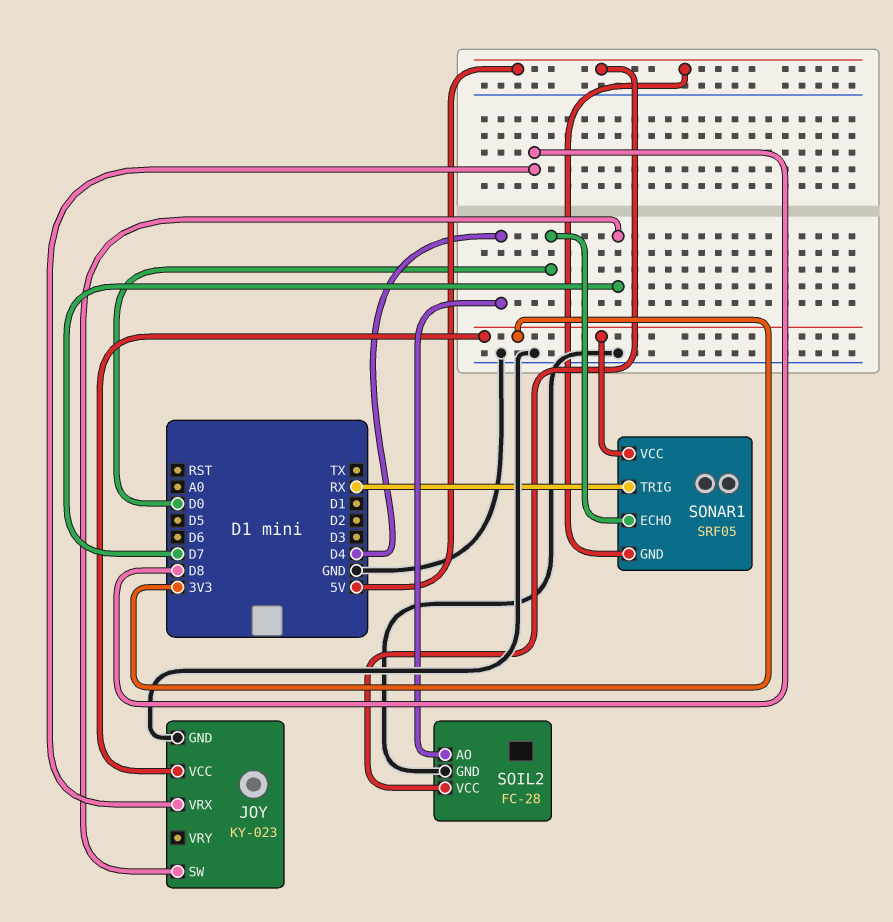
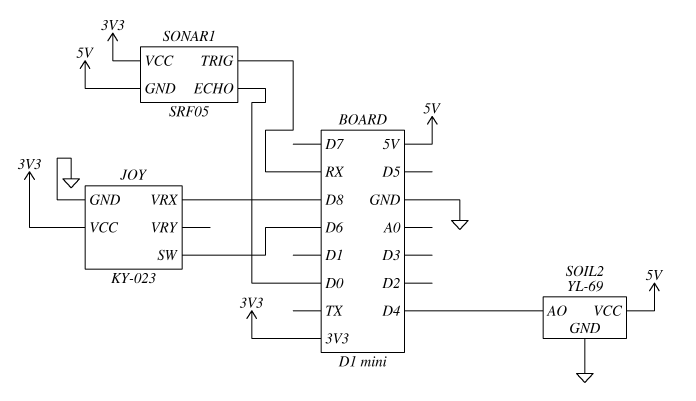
JOY pin SW: D7 -> D6
SOIL2: FC-28 -> YL-69

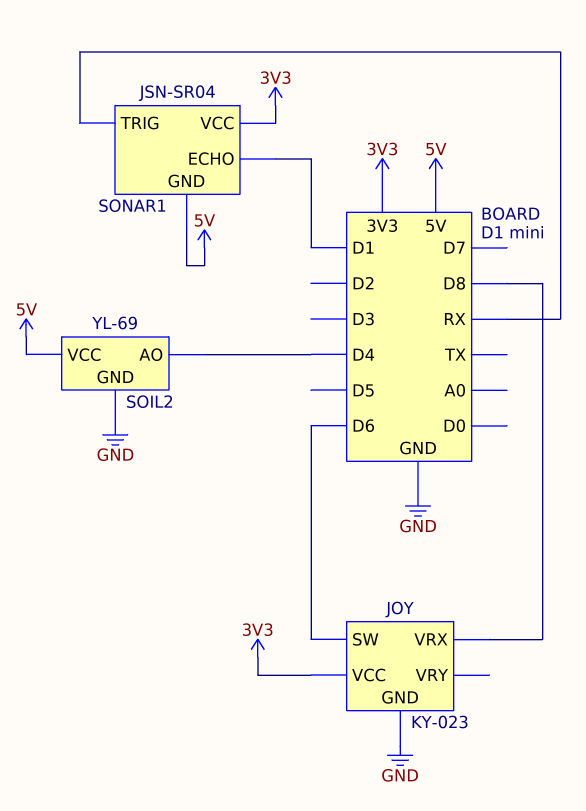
SONAR1: SRF05 -> JSN-SR04
SONAR1 pin ECHO: D0 -> D1

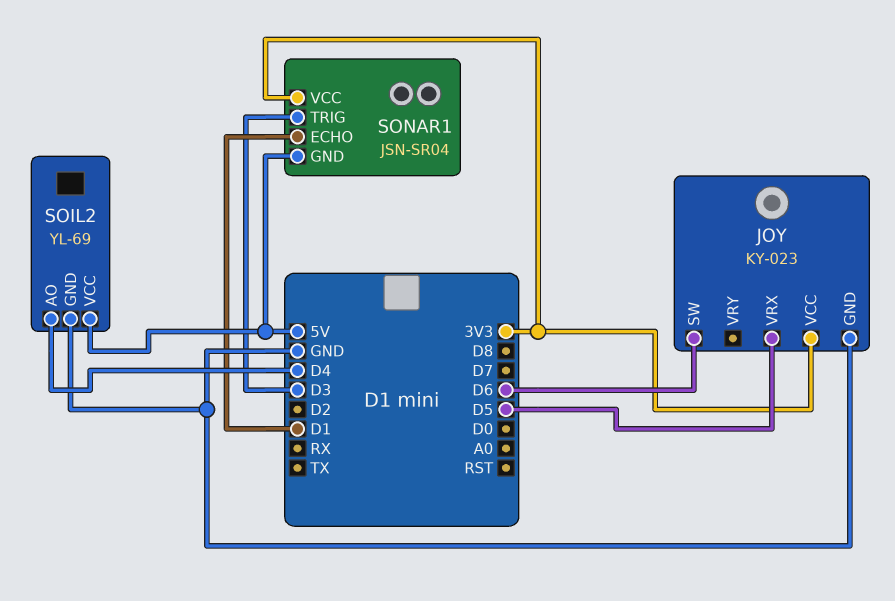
JOY pin VRX: D8 -> D5
SONAR1 pin TRIG: RX -> D3

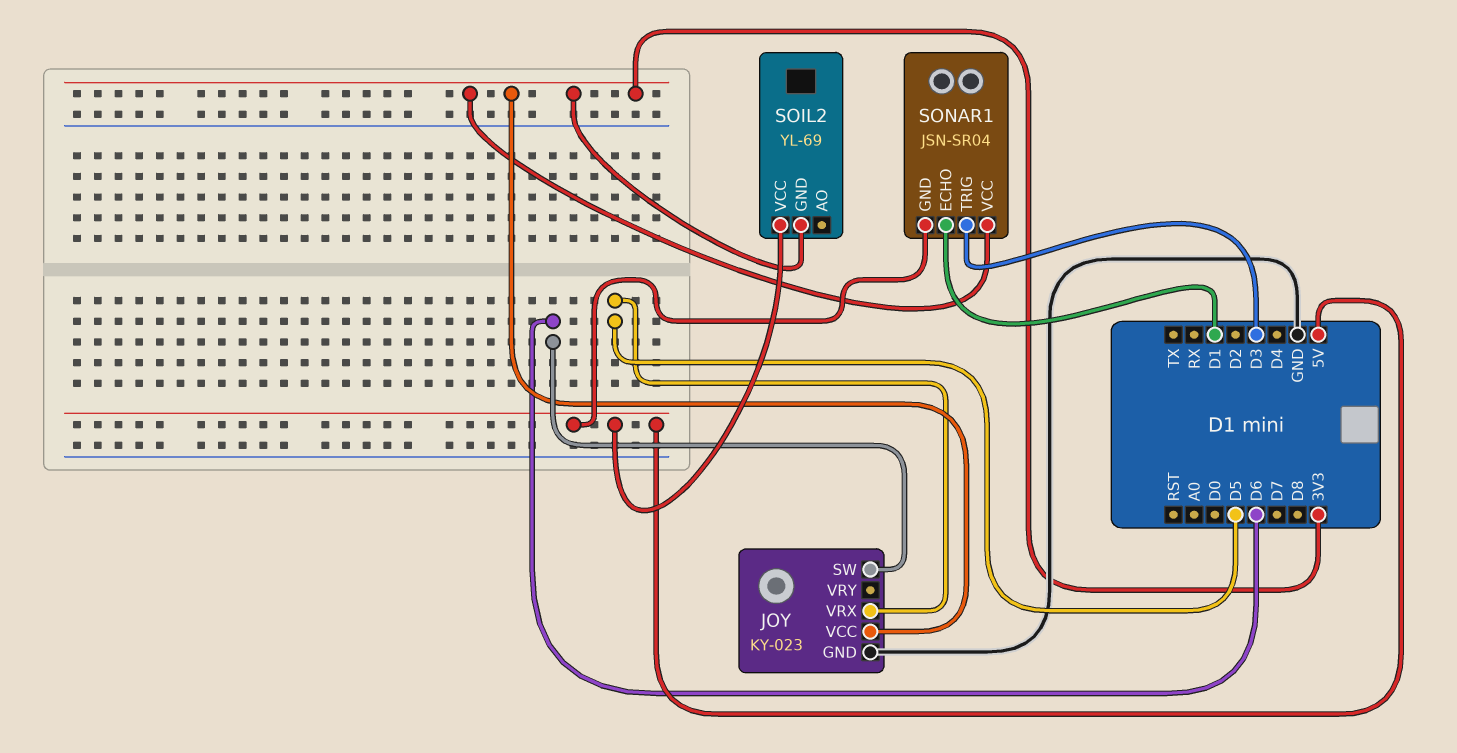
SOIL2 pin AO: D4 -> none
SOIL2 pin GND: GND -> 3V3

